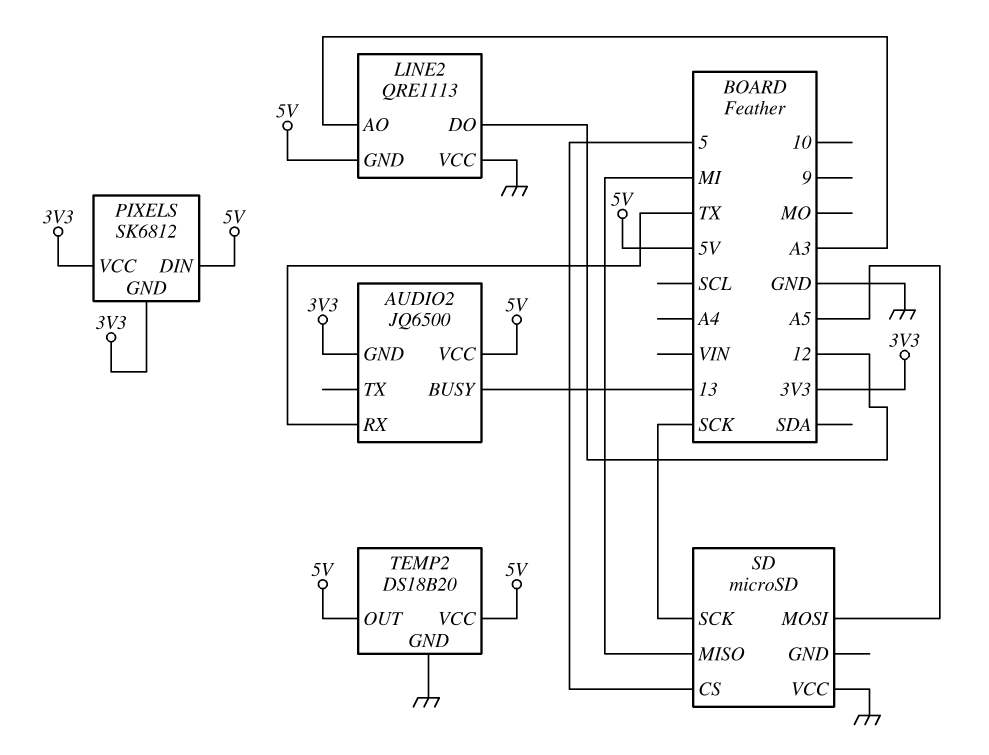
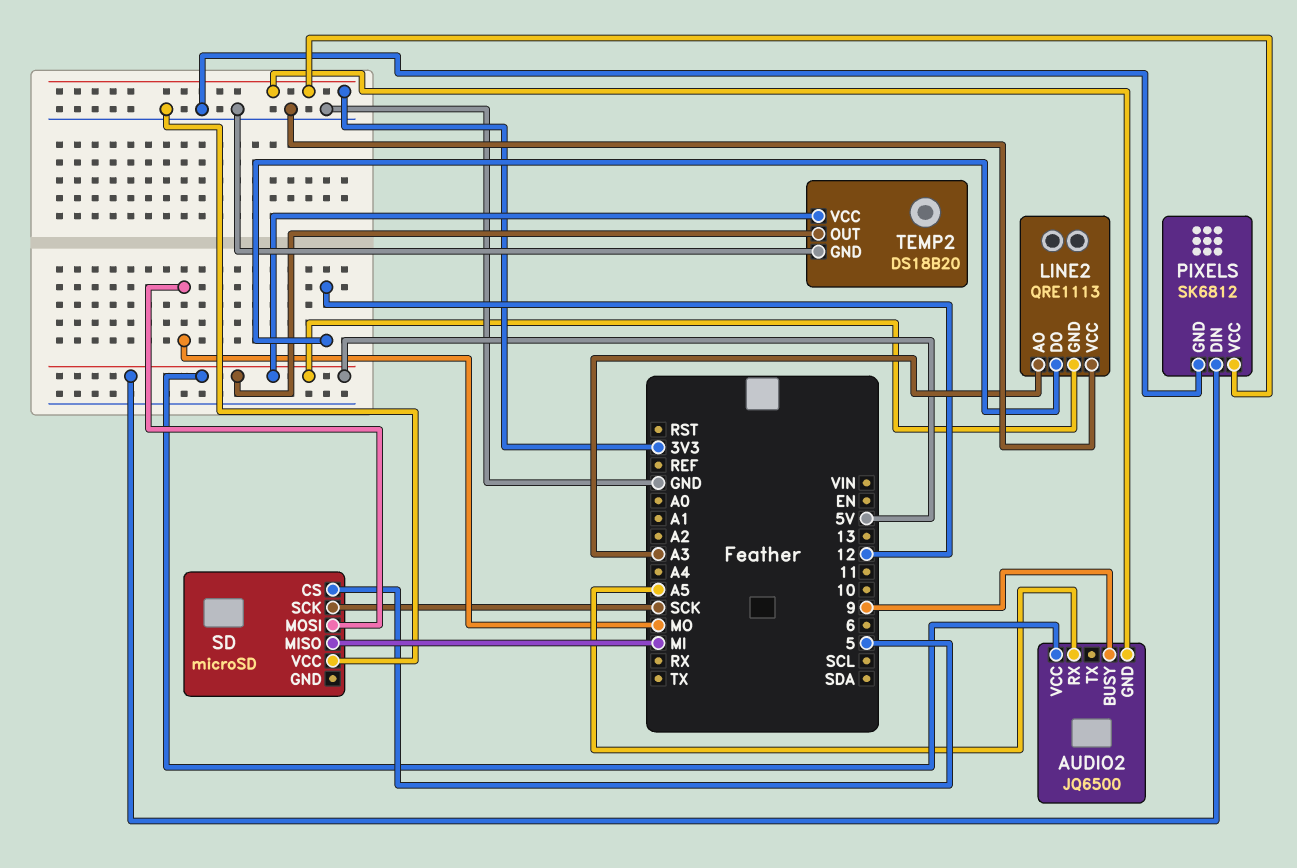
AUDIO2 pin BUSY: 13 -> 9
AUDIO2 pin RX: TX -> A5
PIXELS pin GND: 3V3 -> GND
SD pin MOSI: A5 -> MO

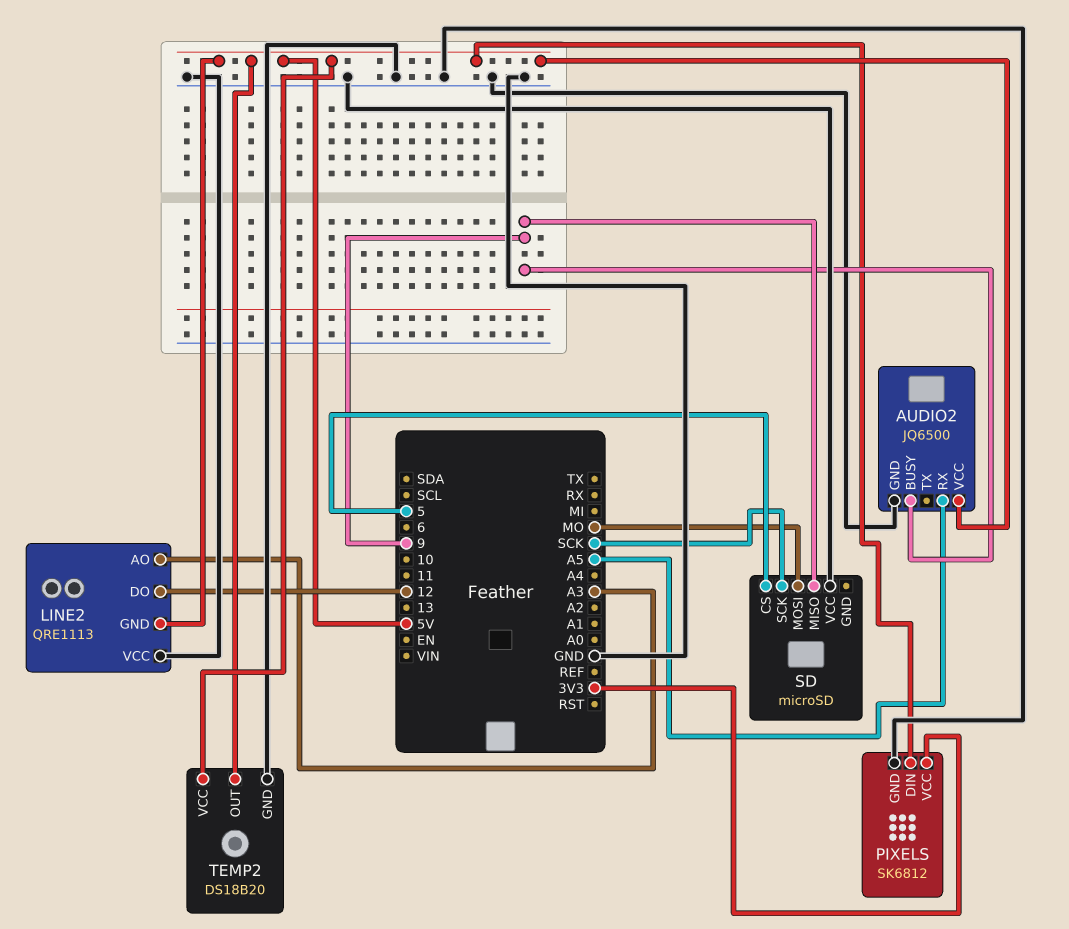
AUDIO2 pin GND: 3V3 -> GND
SD pin MISO: MI -> 9

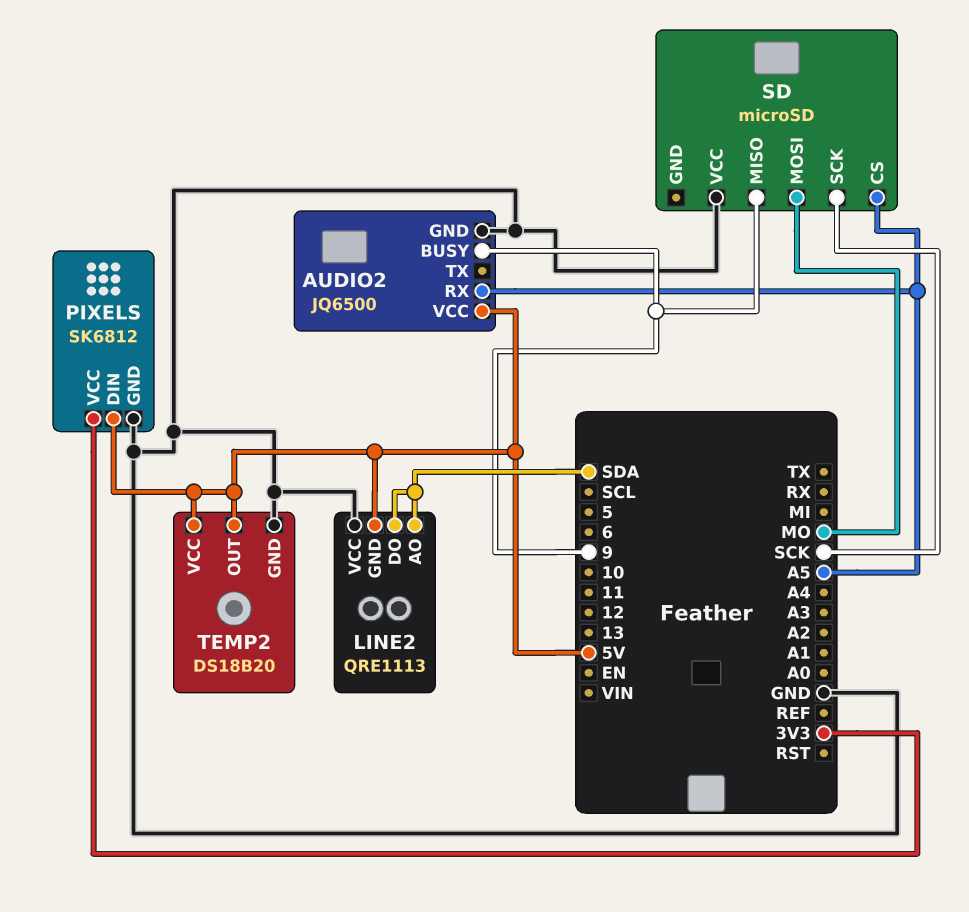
LINE2 pin AO: A3 -> SDA
LINE2 pin DO: 12 -> SDA
SD pin CS: 5 -> A5

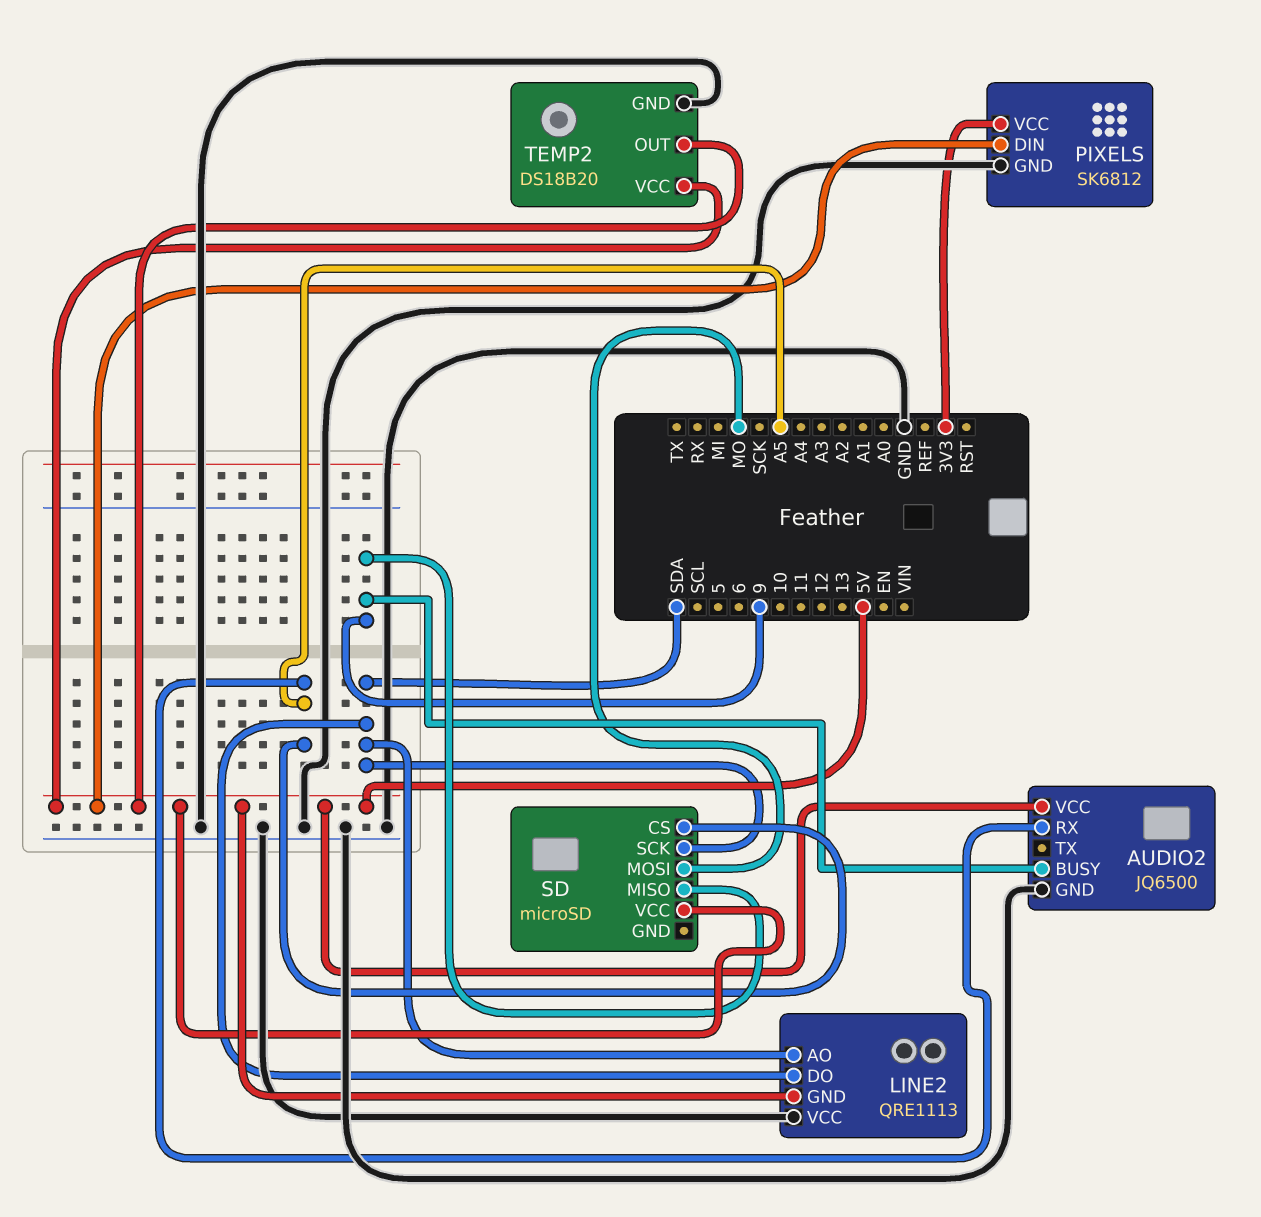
SD pin SCK: SCK -> SDA
SD pin VCC: GND -> 5V

